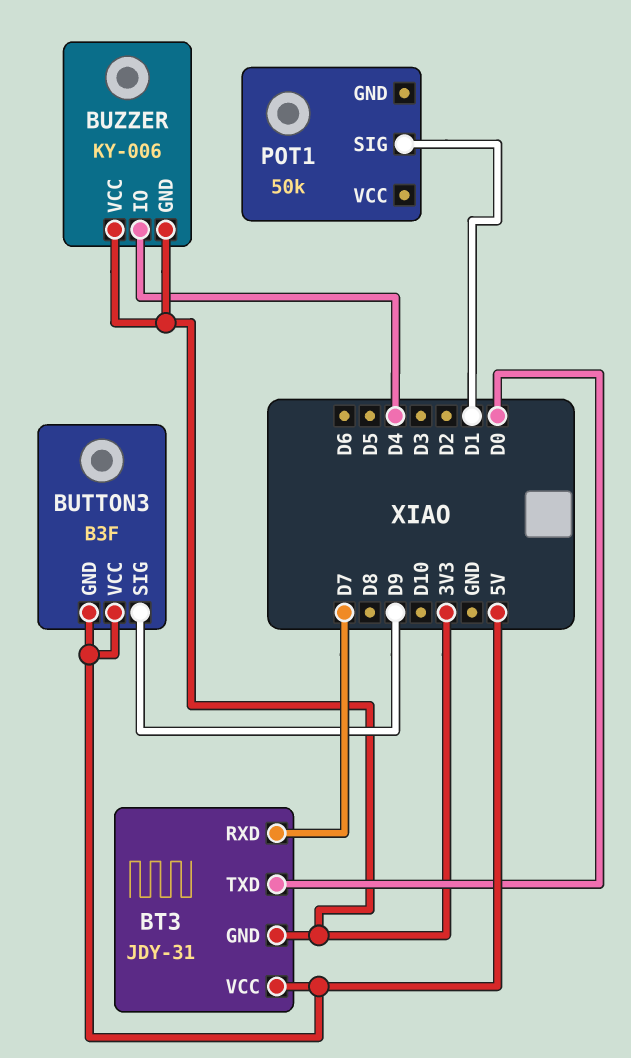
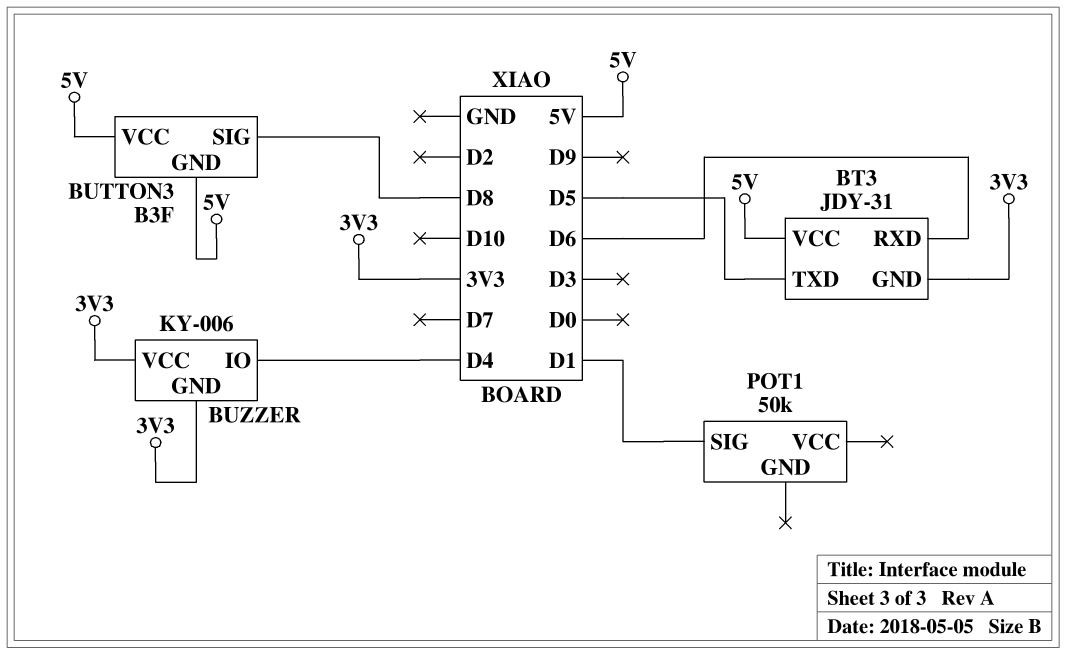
BT3 pin RXD: D7 -> D6
BT3 pin TXD: D0 -> D5
BUTTON3 pin SIG: D9 -> D8

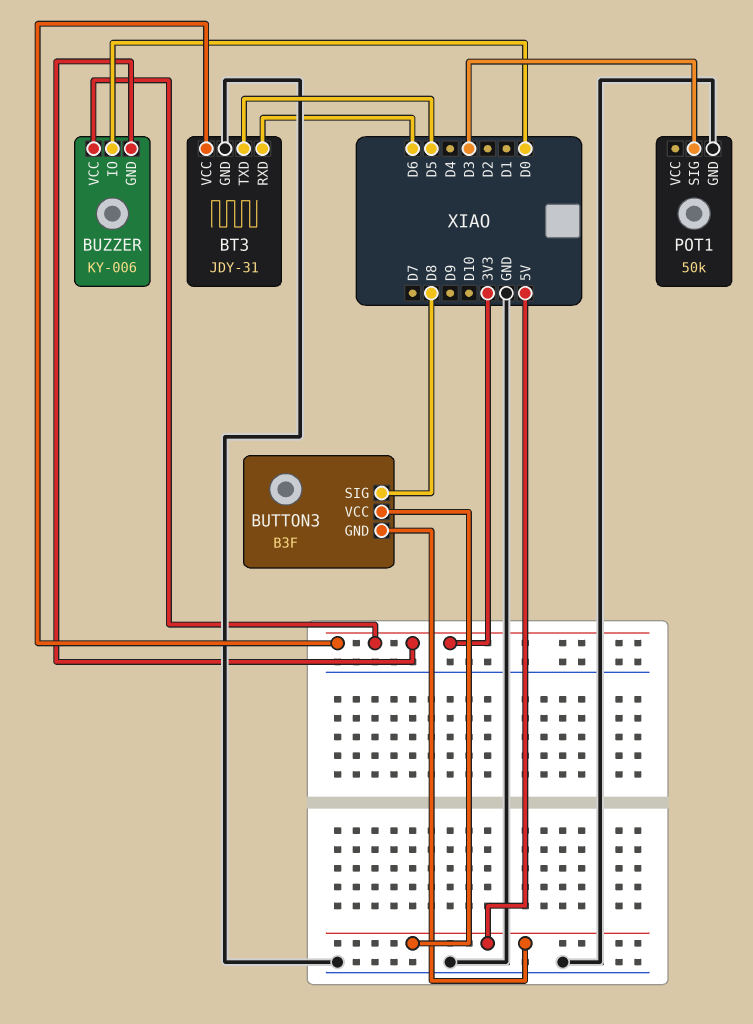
BT3 pin GND: 3V3 -> GND
BT3 pin VCC: 5V -> 3V3
BUZZER pin IO: D4 -> D0
POT1 pin GND: none -> GND
POT1 pin SIG: D1 -> D3

